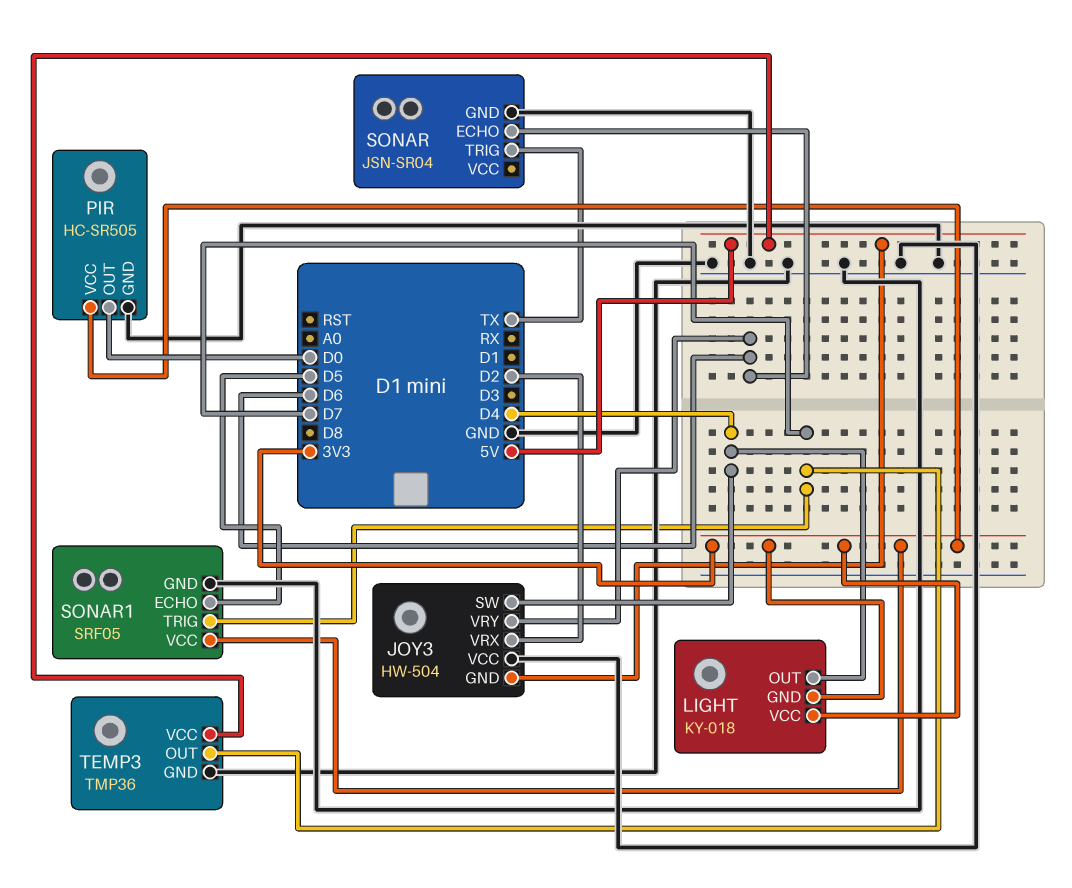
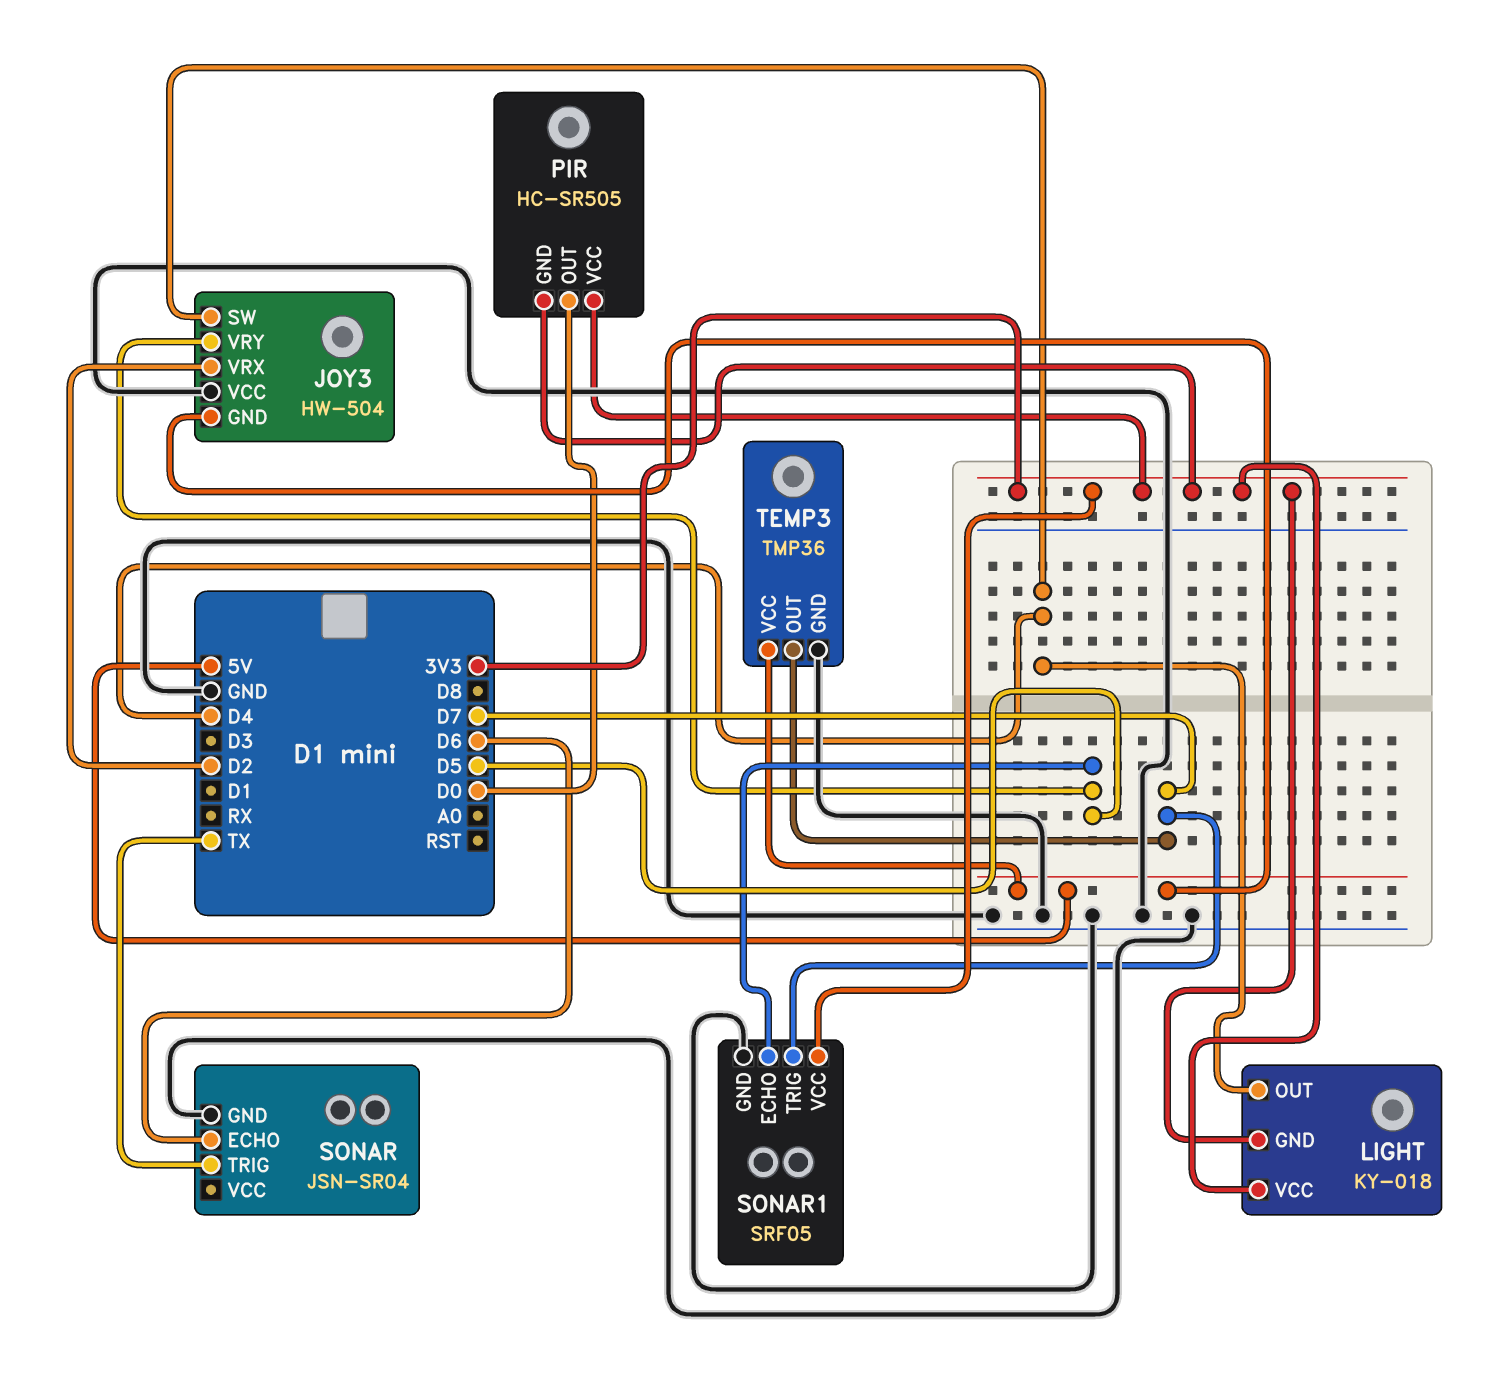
JOY3 pin VRY: D6 -> D5
PIR pin GND: GND -> 3V3

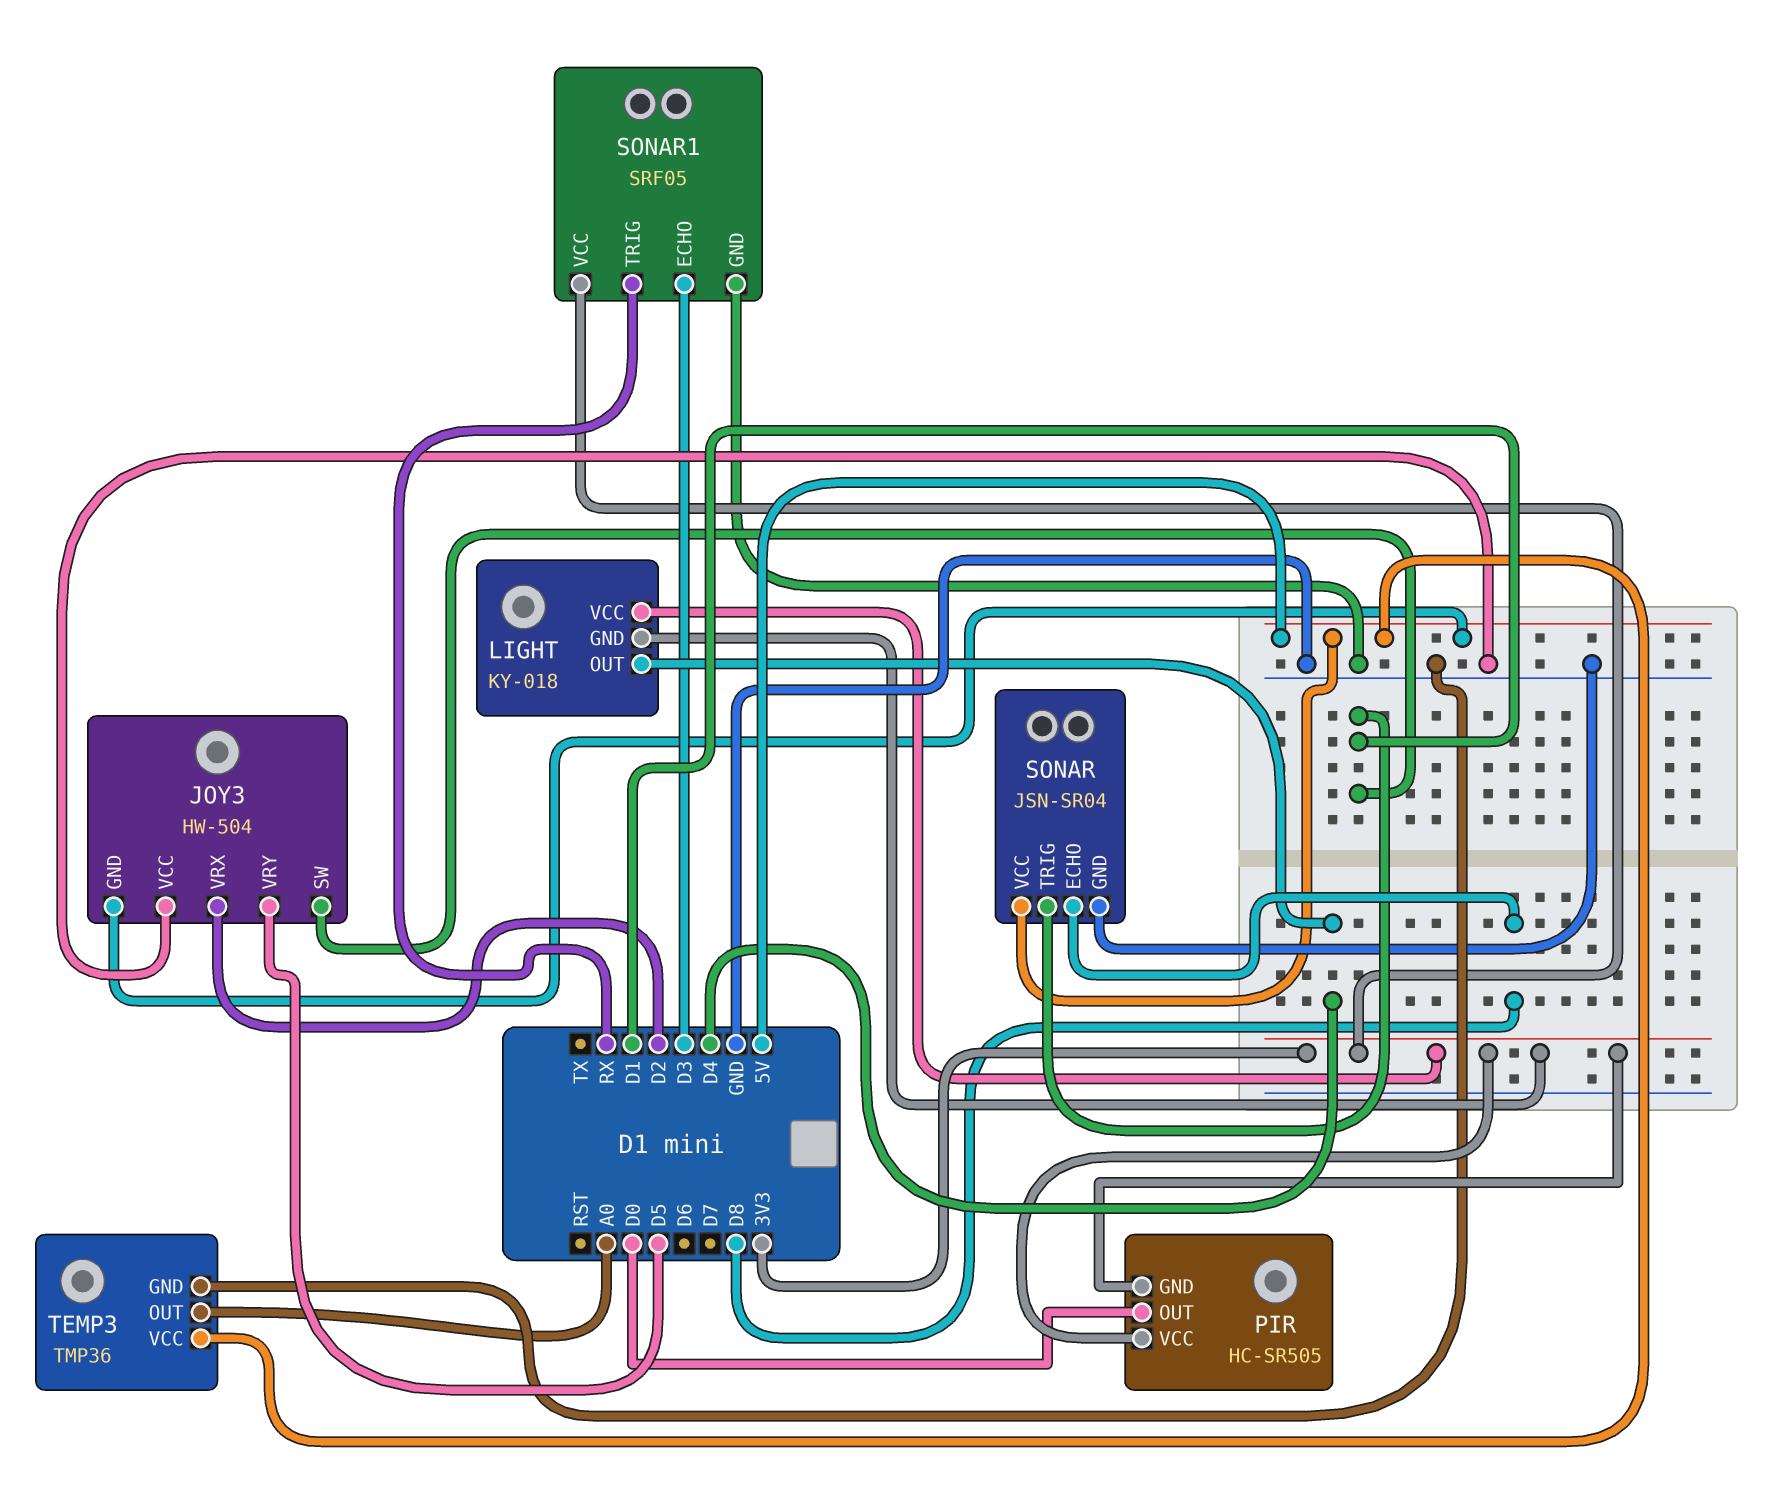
JOY3 pin SW: D4 -> D1
SONAR pin ECHO: D6 -> D8
SONAR pin TRIG: TX -> D1
SONAR pin VCC: none -> 5V
SONAR1 pin ECHO: D5 -> D3
SONAR1 pin TRIG: D7 -> RX
TEMP3 pin OUT: D7 -> A0

